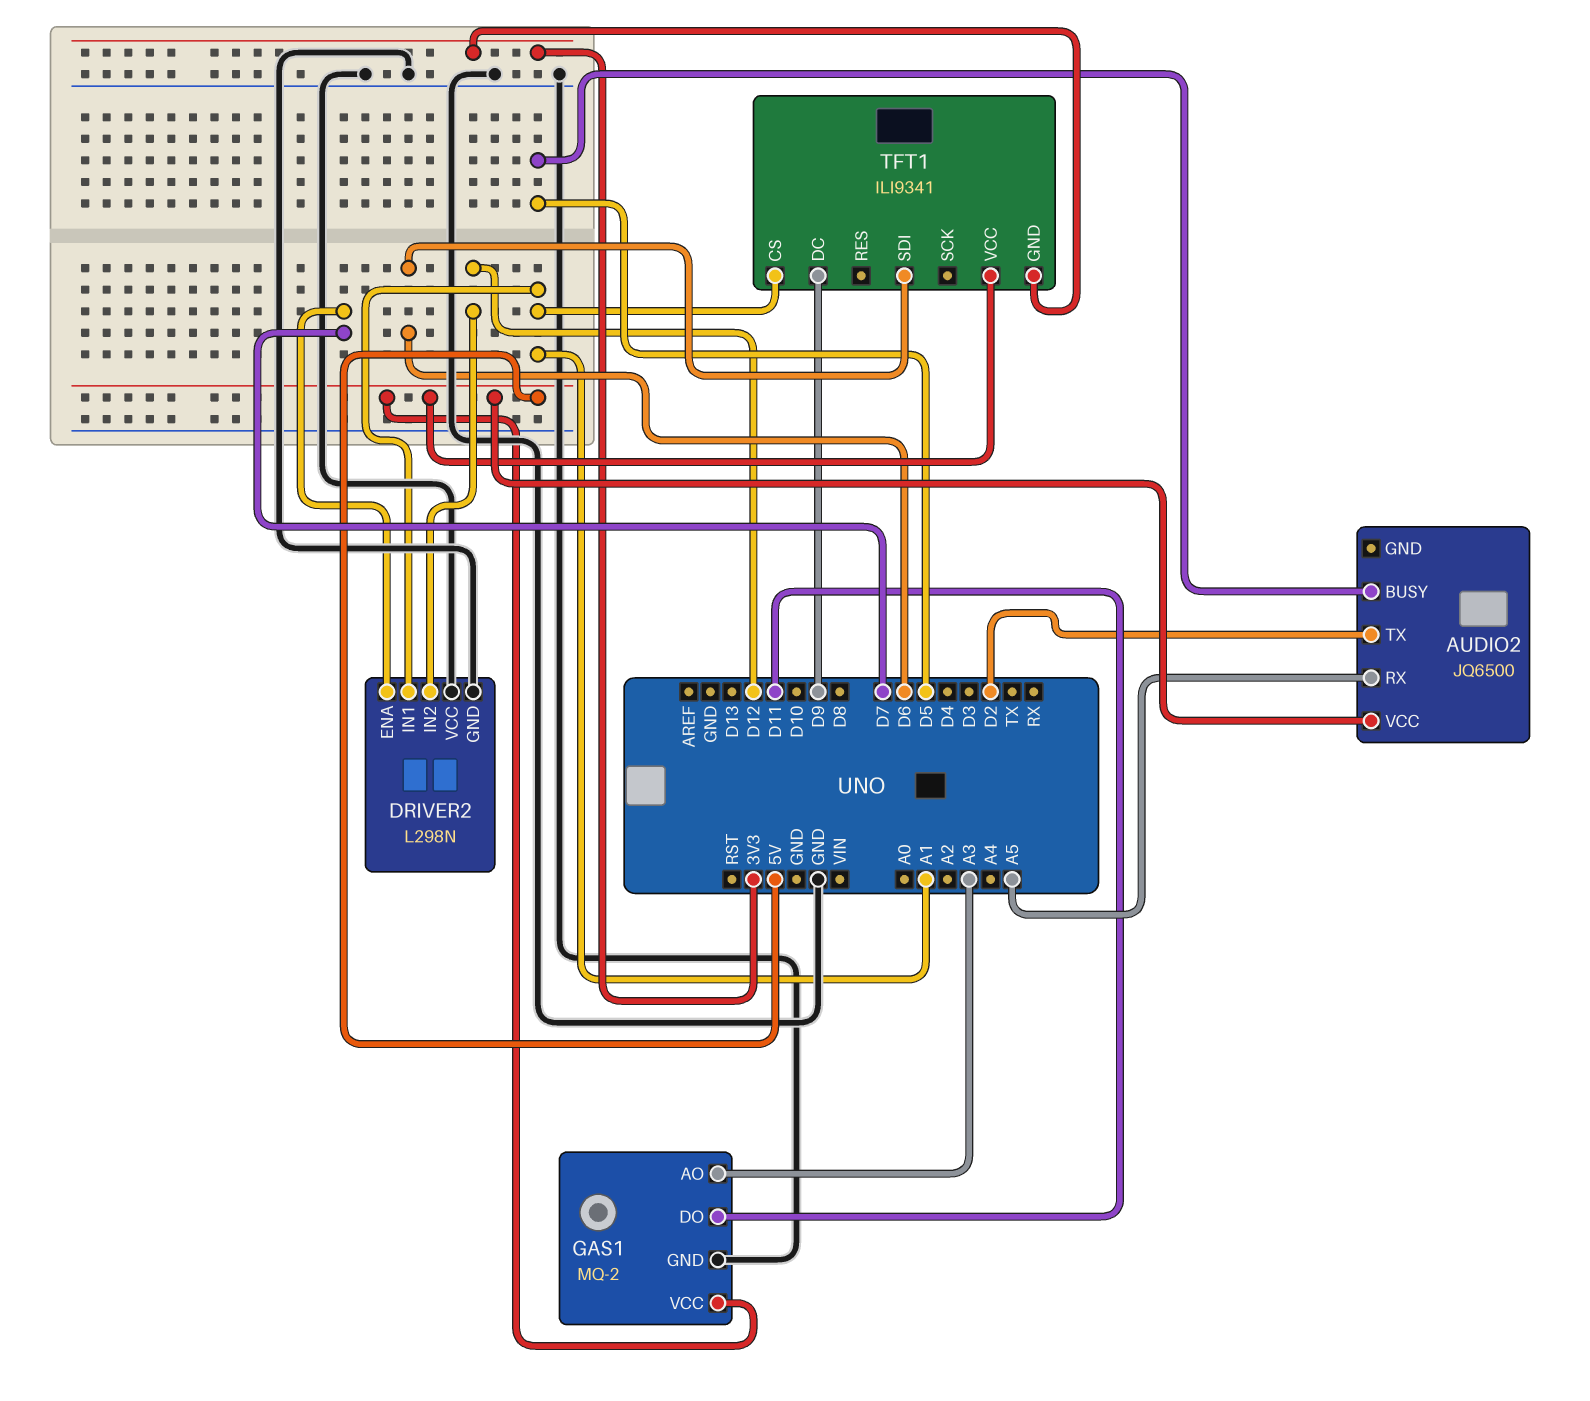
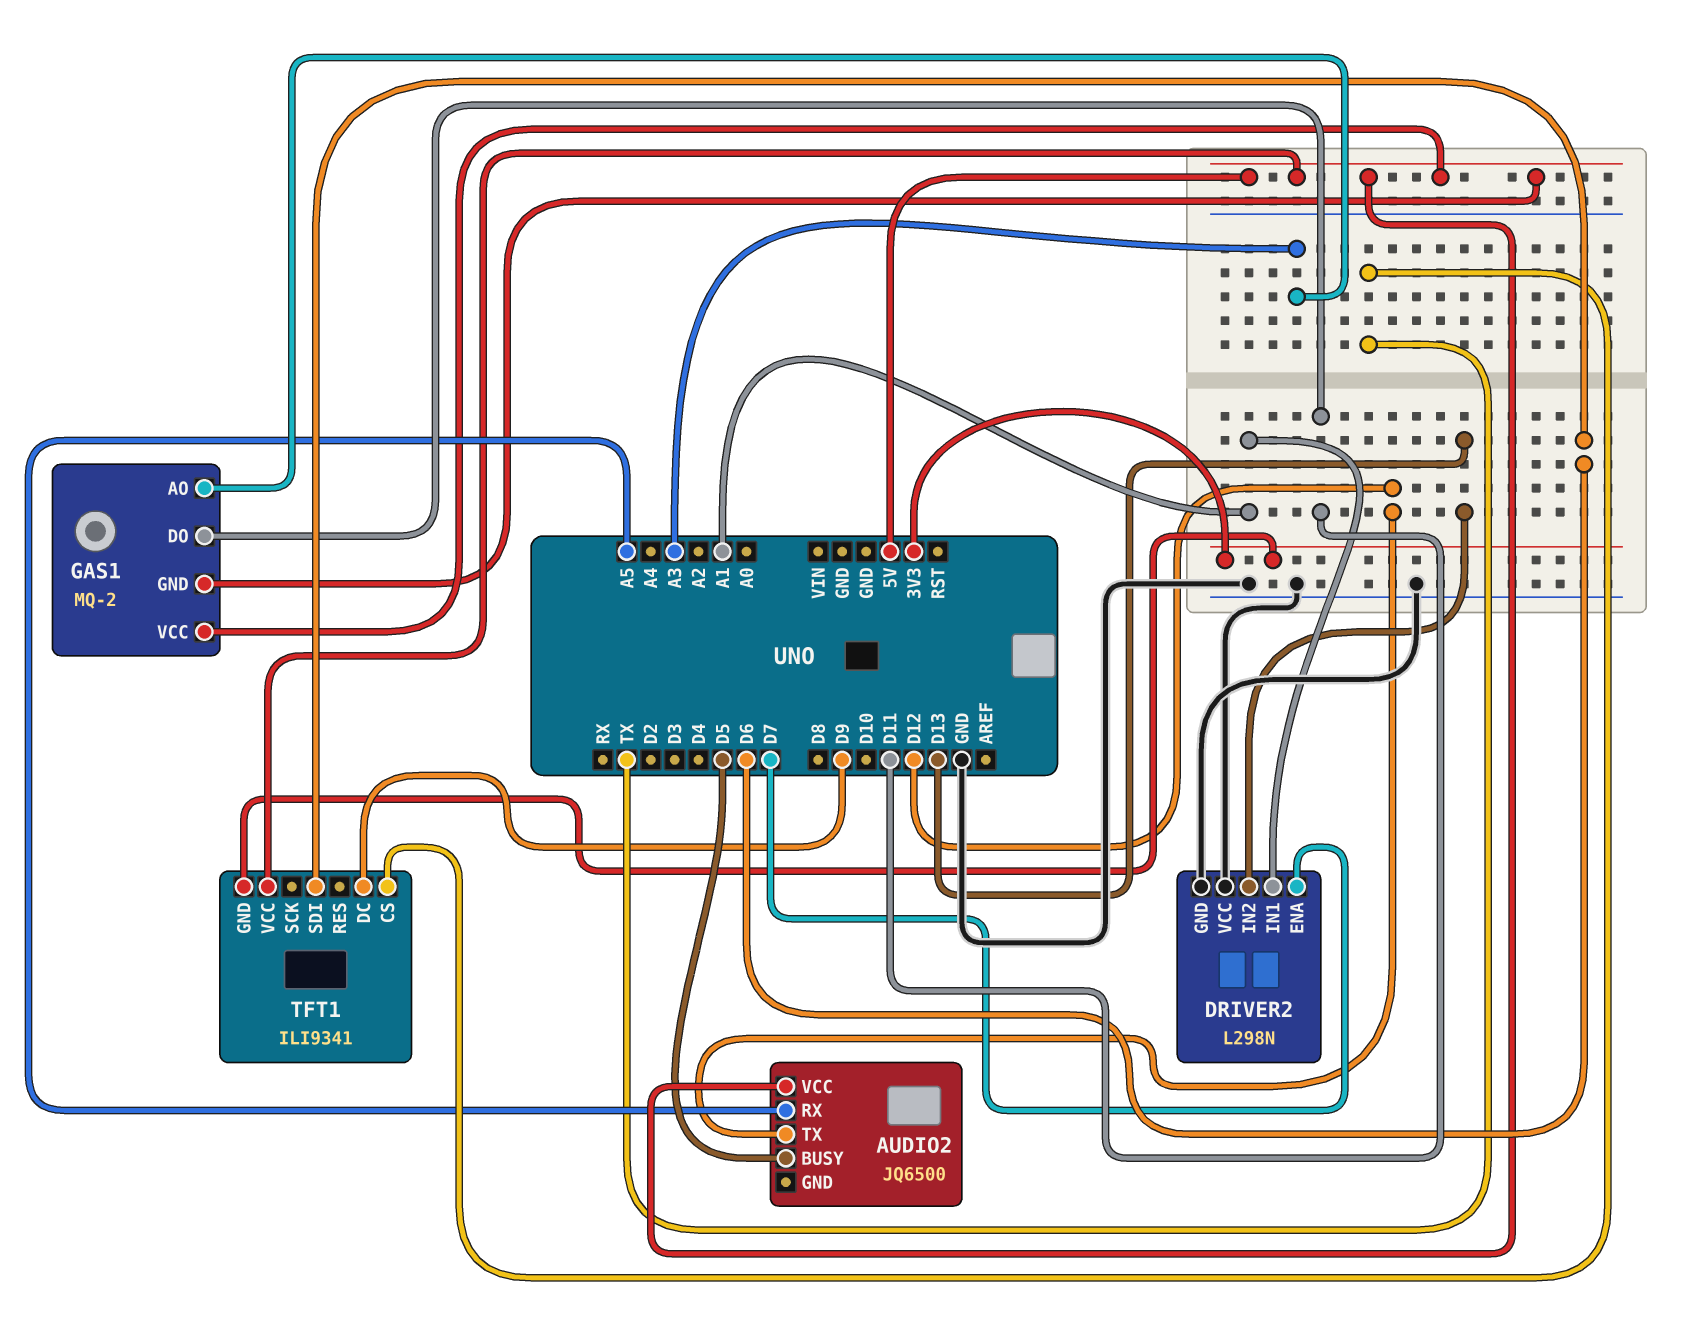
AUDIO2 pin TX: D2 -> D12
DRIVER2 pin IN2: D12 -> D13
GAS1 pin GND: GND -> 5V
TFT1 pin CS: A1 -> TX

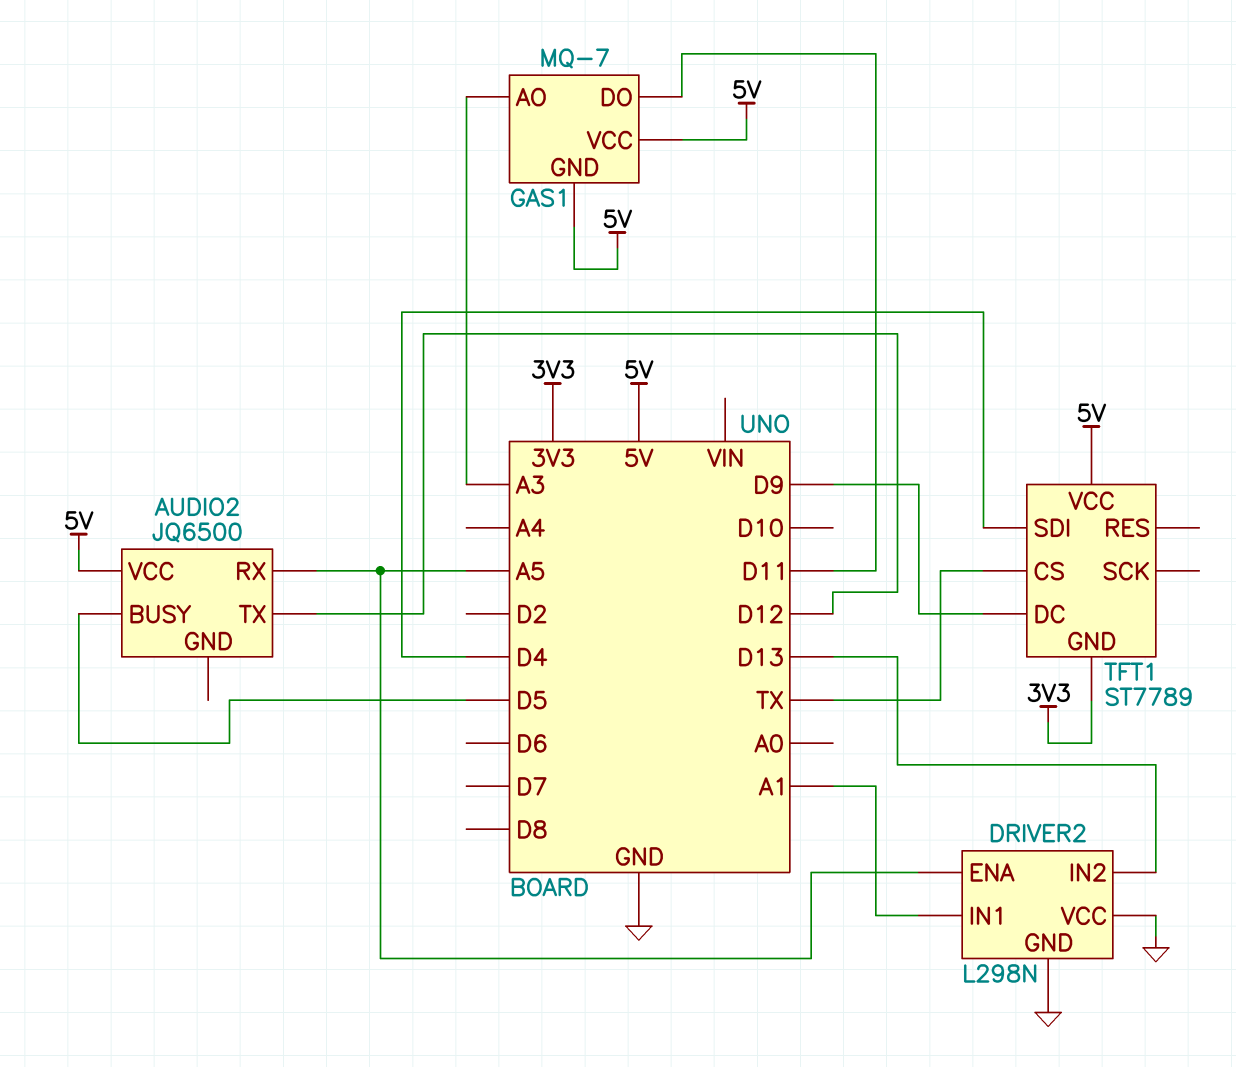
DRIVER2 pin ENA: D7 -> A5
GAS1: MQ-2 -> MQ-7
TFT1: ILI9341 -> ST7789
TFT1 pin SDI: D6 -> D4

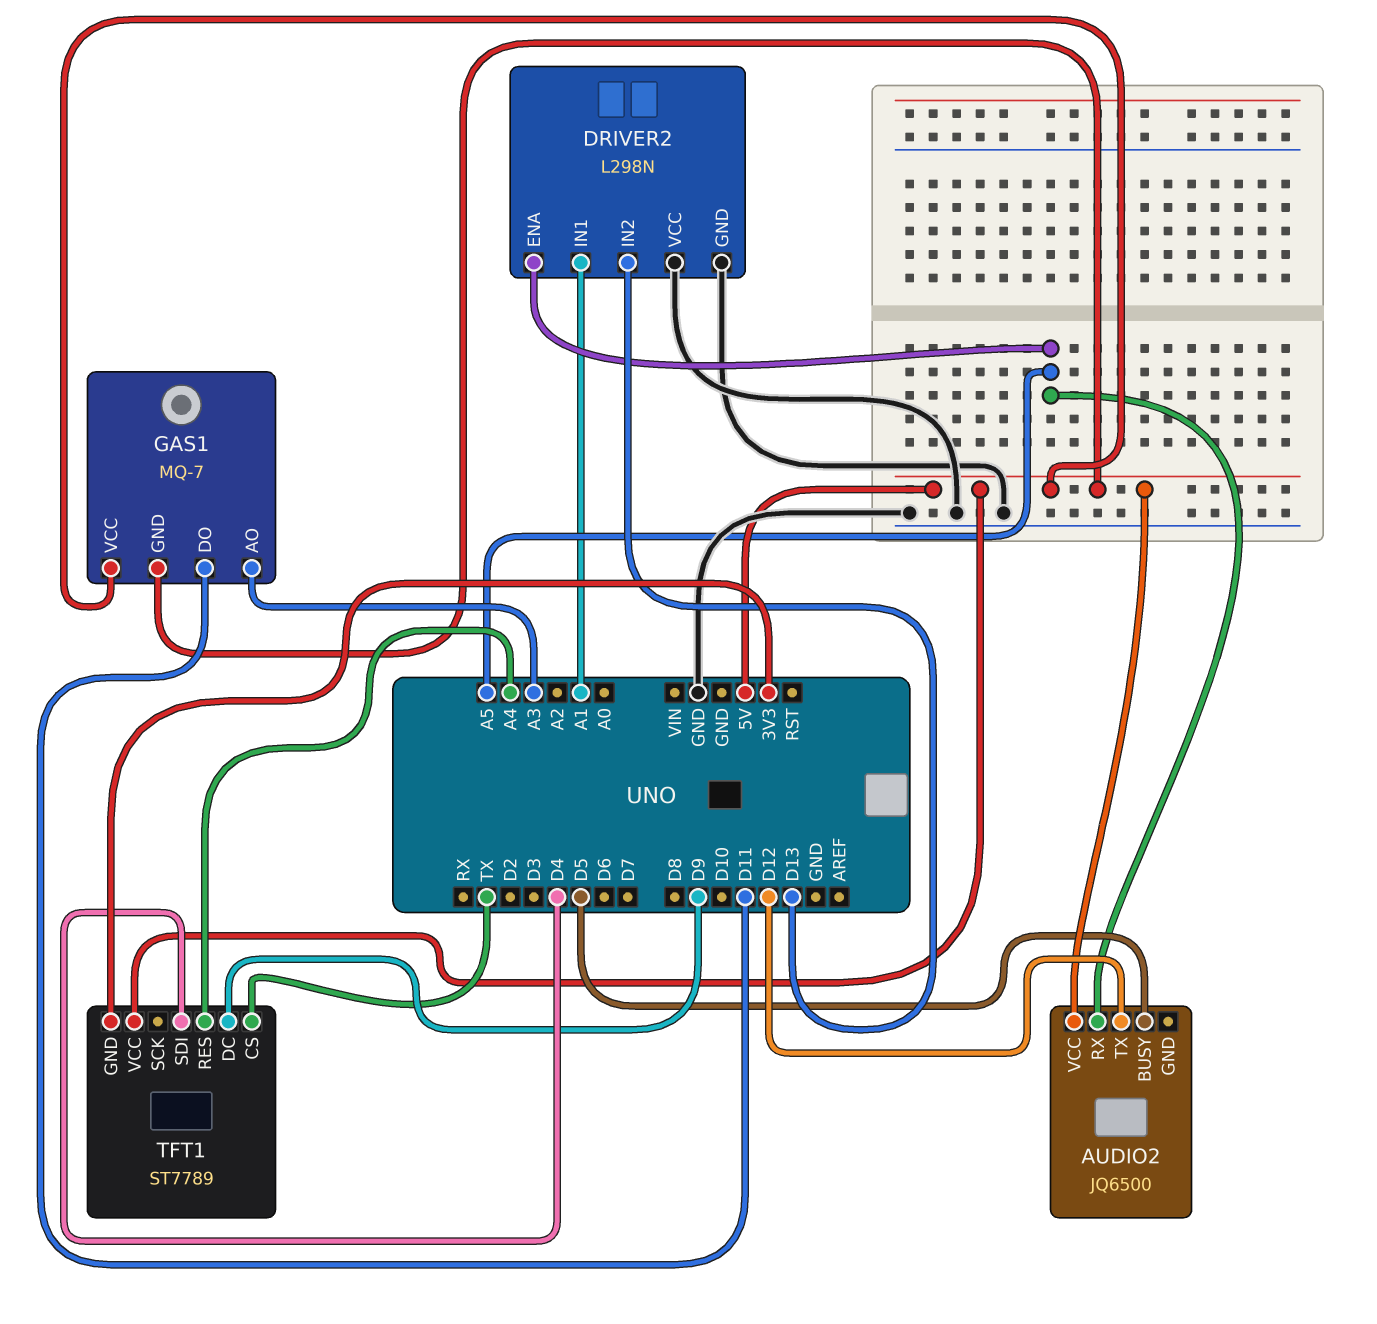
TFT1 pin RES: none -> A4

